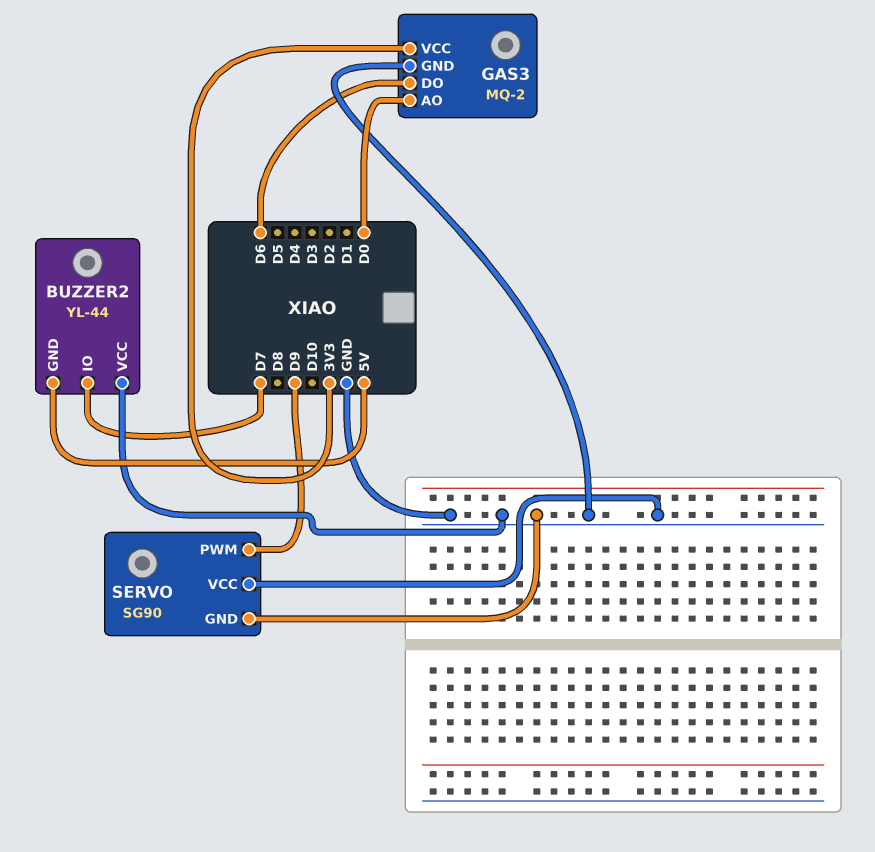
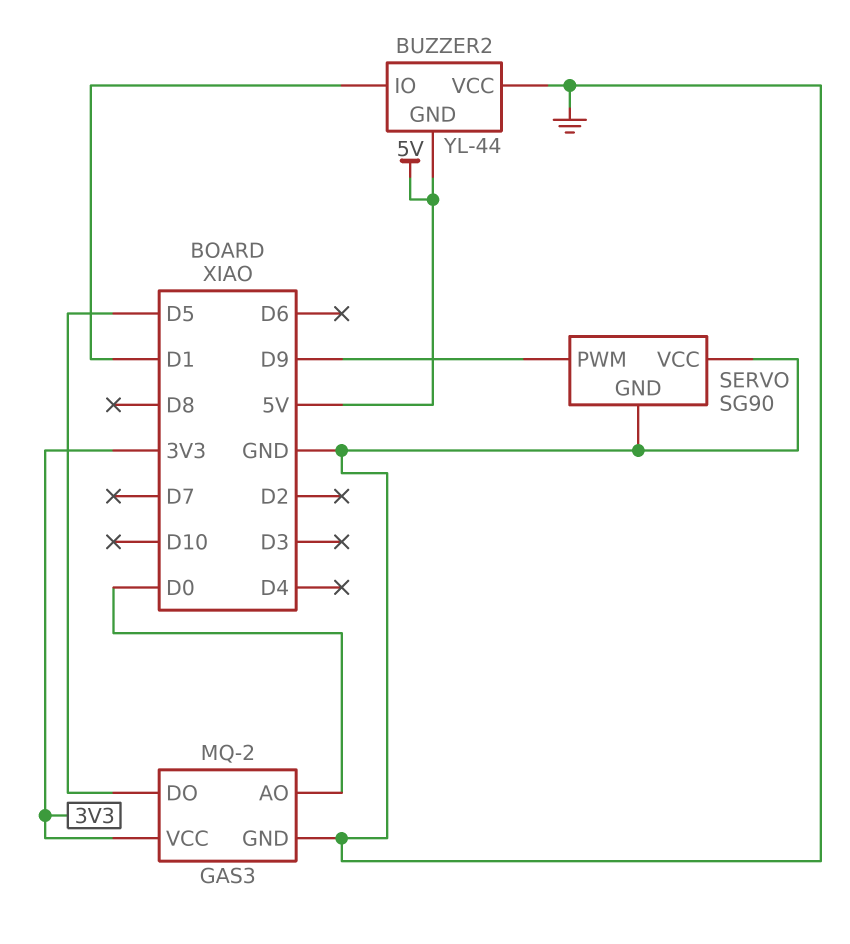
BUZZER2 pin IO: D7 -> D1
GAS3 pin DO: D6 -> D5

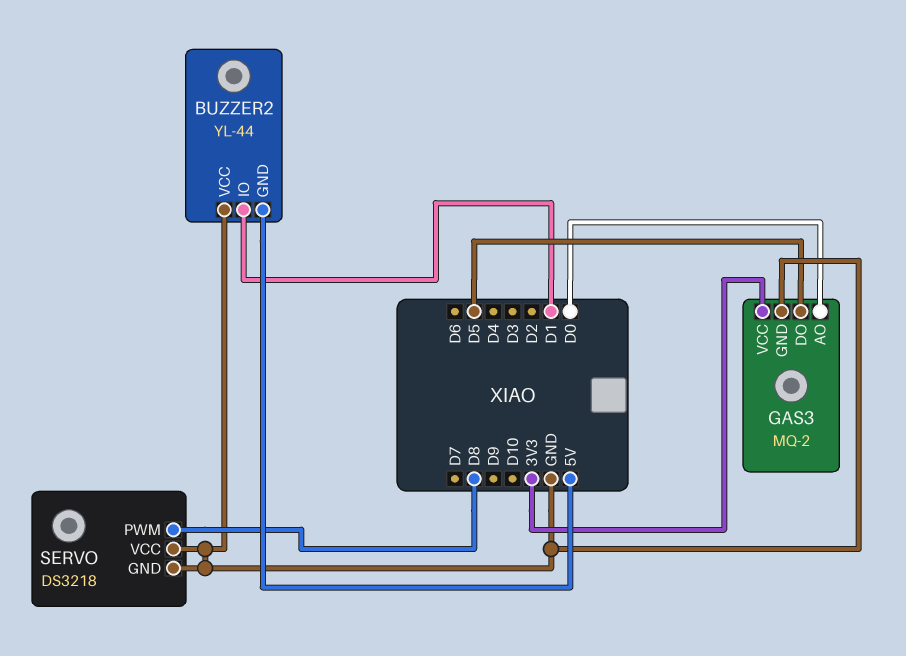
SERVO: SG90 -> DS3218
SERVO pin PWM: D9 -> D8

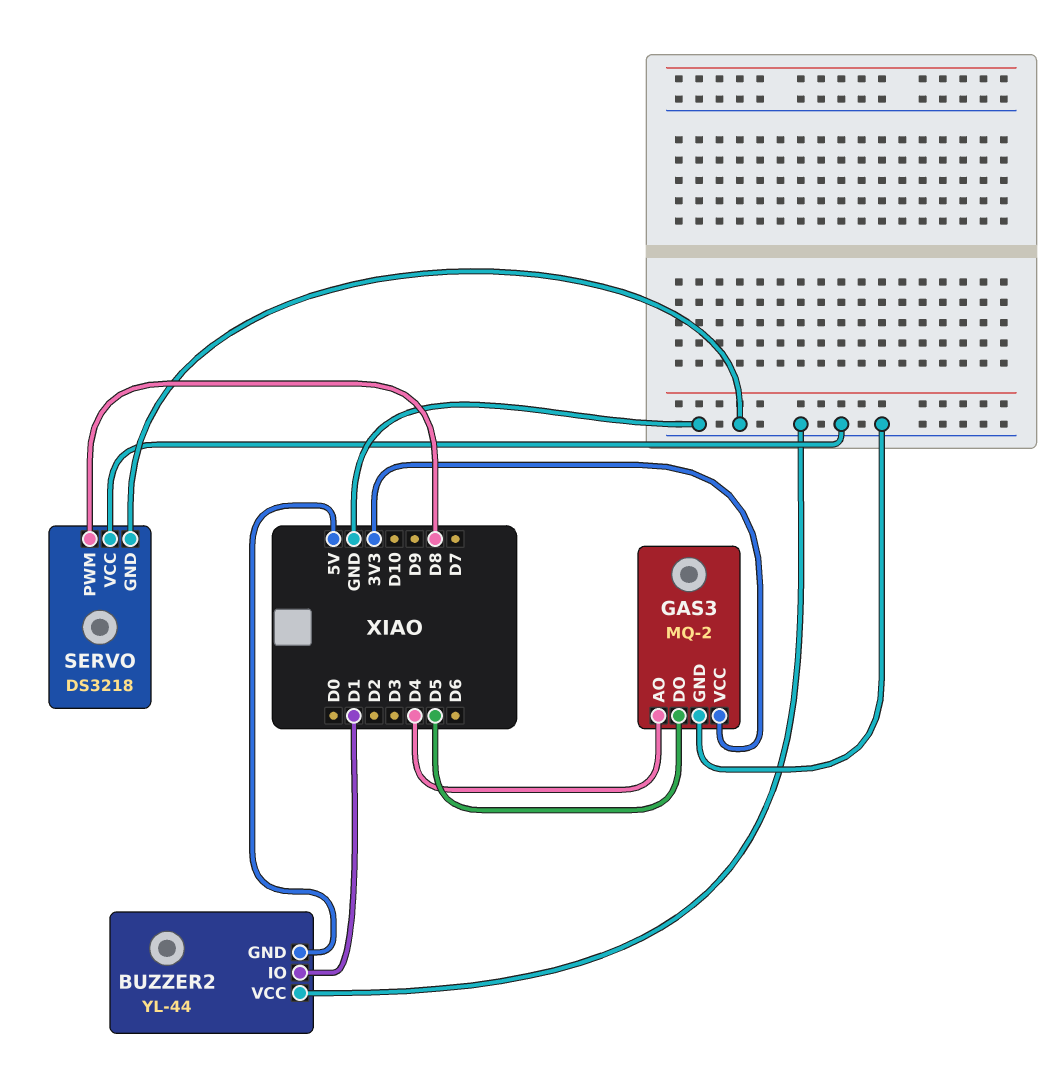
GAS3 pin AO: D0 -> D4

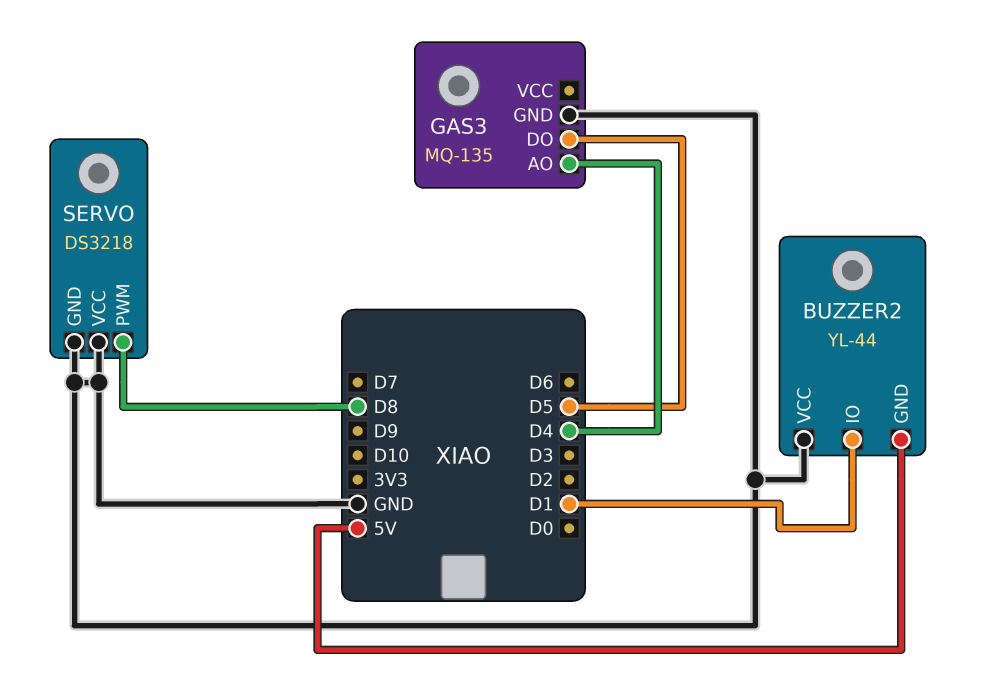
GAS3: MQ-2 -> MQ-135
GAS3 pin VCC: 3V3 -> none

